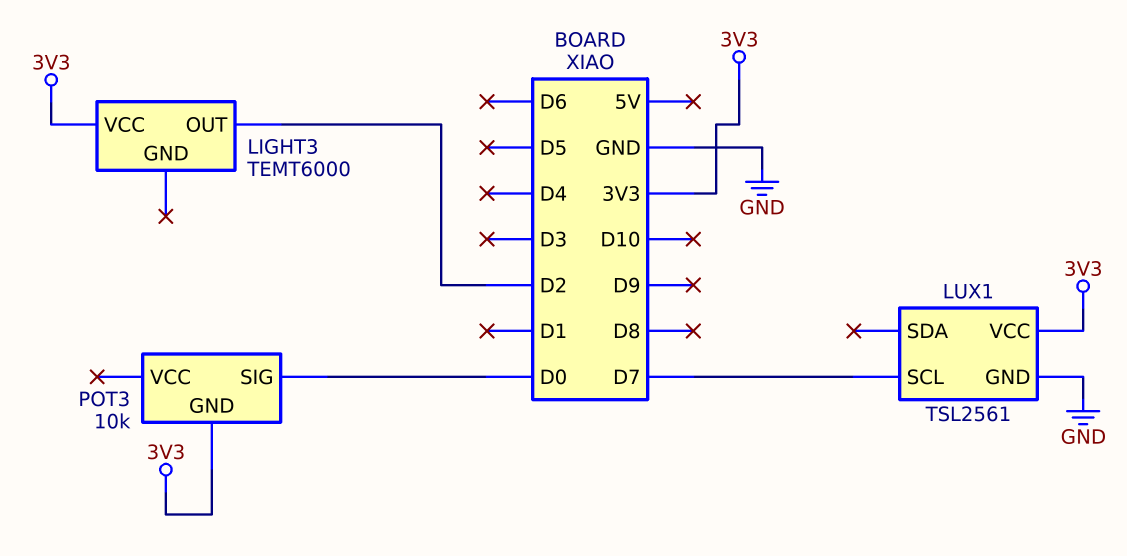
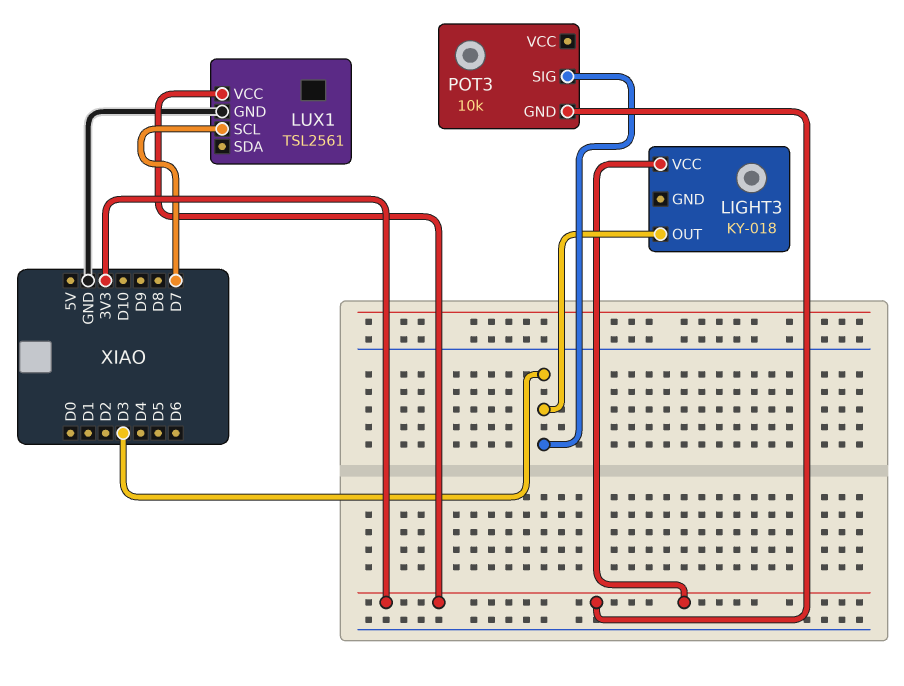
LIGHT3: TEMT6000 -> KY-018
LIGHT3 pin OUT: D2 -> D3
POT3 pin SIG: D0 -> D3

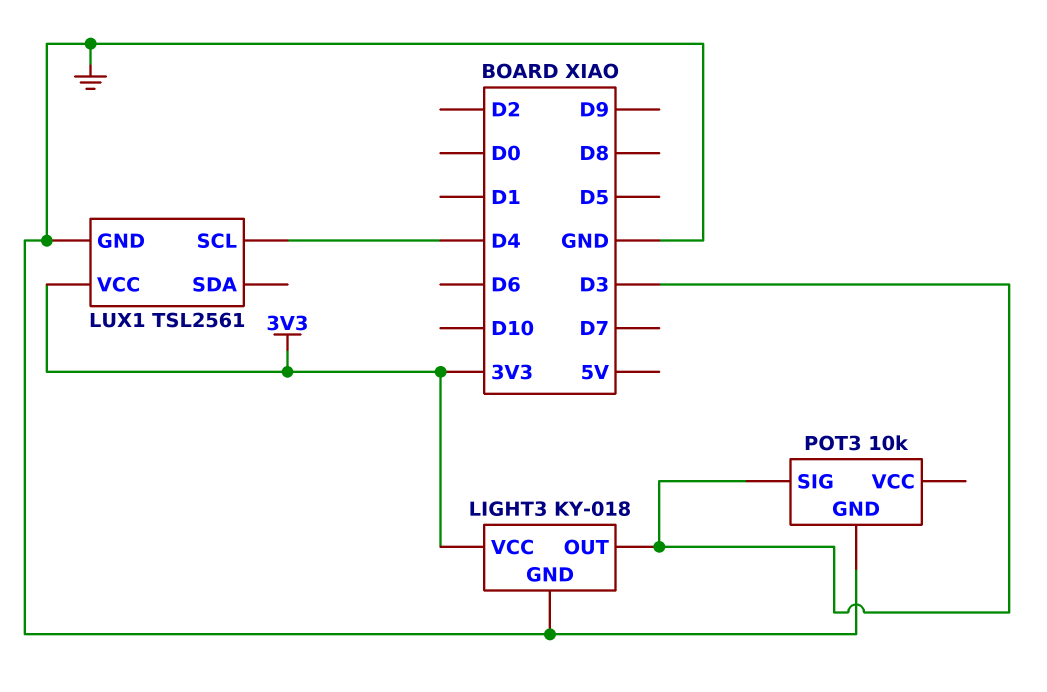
LIGHT3 pin GND: none -> GND
LUX1 pin SCL: D7 -> D4
POT3 pin GND: 3V3 -> GND

